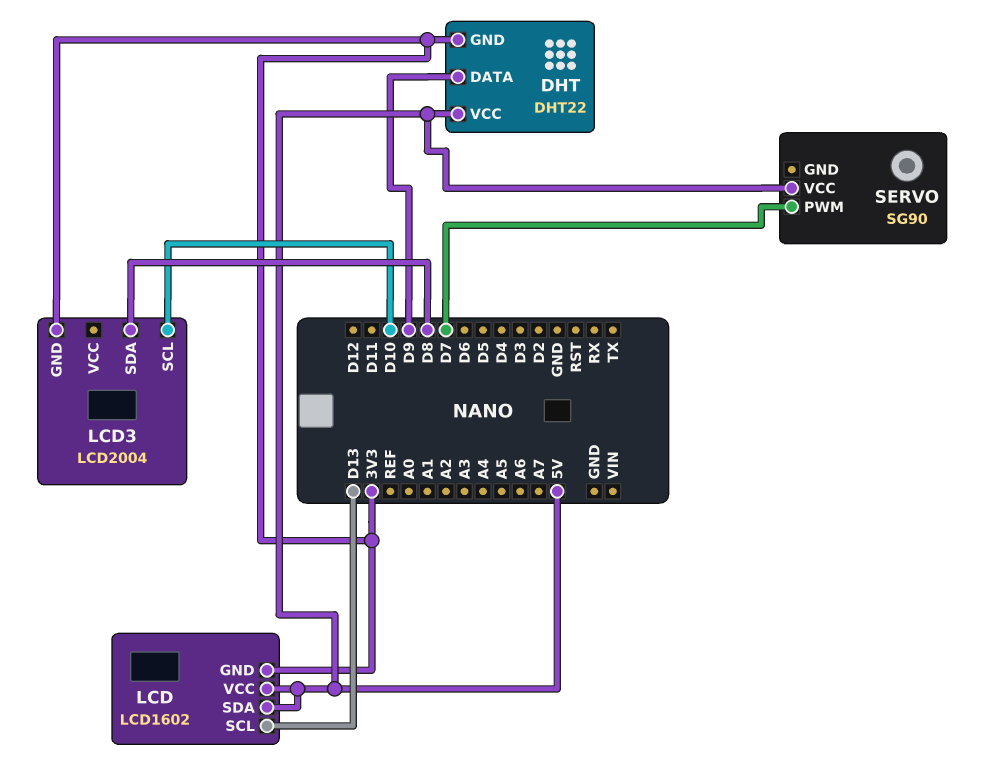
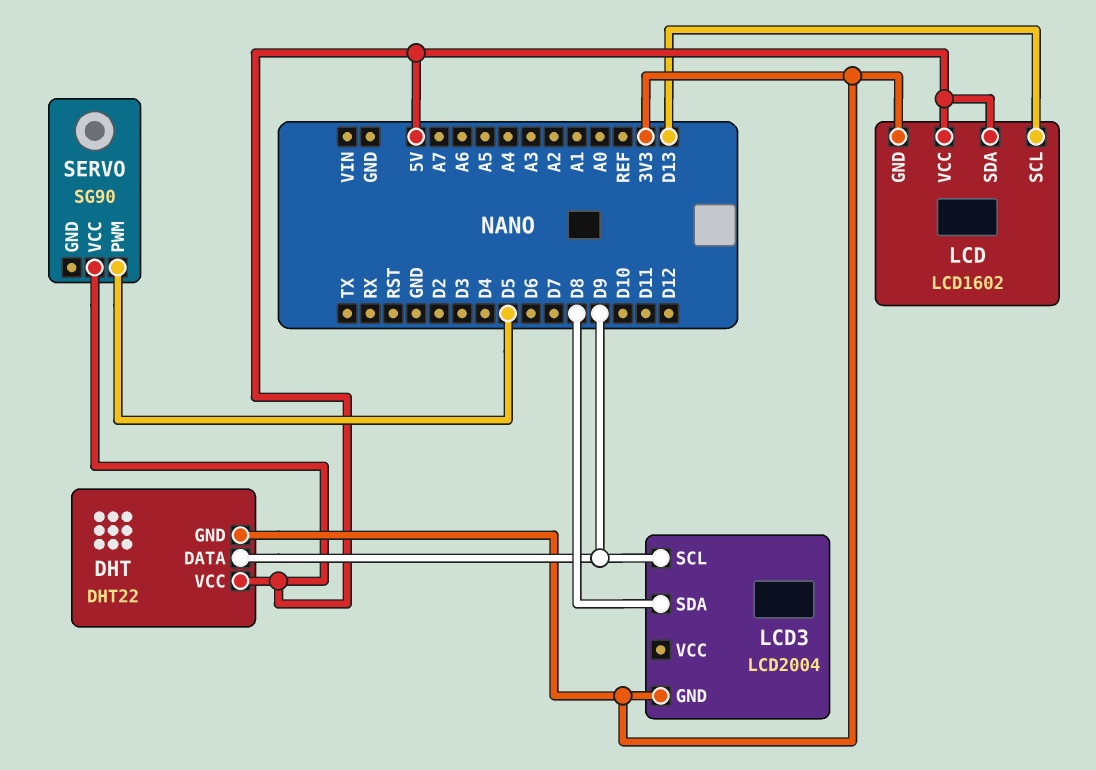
LCD3 pin SCL: D10 -> D9
SERVO pin PWM: D7 -> D5

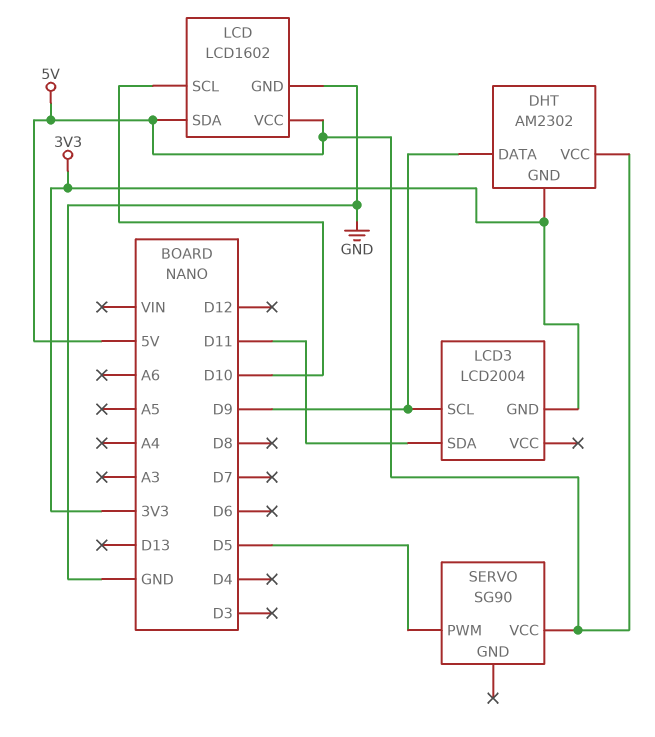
DHT: DHT22 -> AM2302
LCD pin GND: 3V3 -> GND
LCD pin SCL: D13 -> D10
LCD3 pin SDA: D8 -> D11

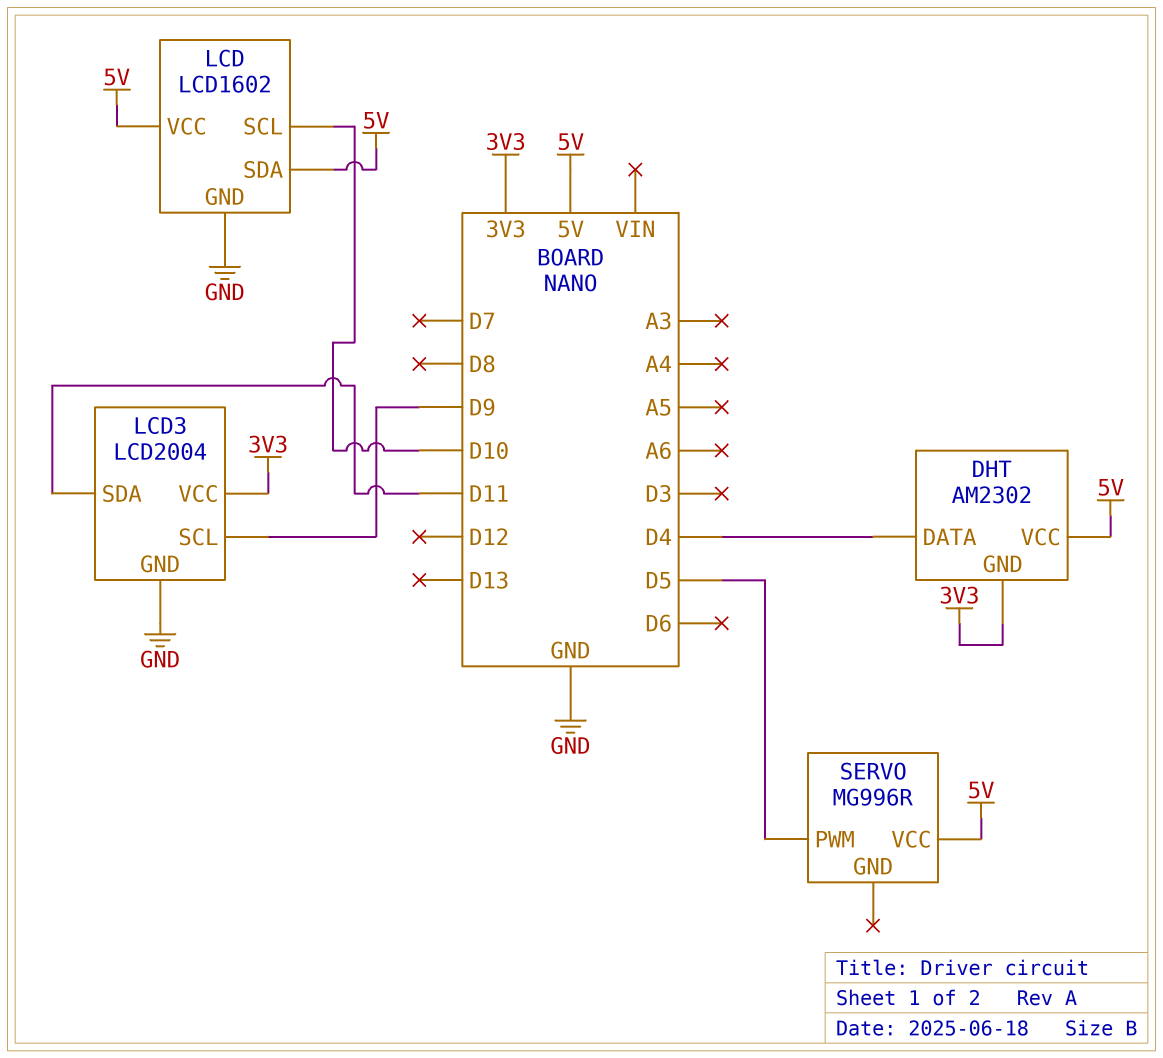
DHT pin DATA: D9 -> D4
LCD3 pin GND: 3V3 -> GND
LCD3 pin VCC: none -> 3V3
SERVO: SG90 -> MG996R

